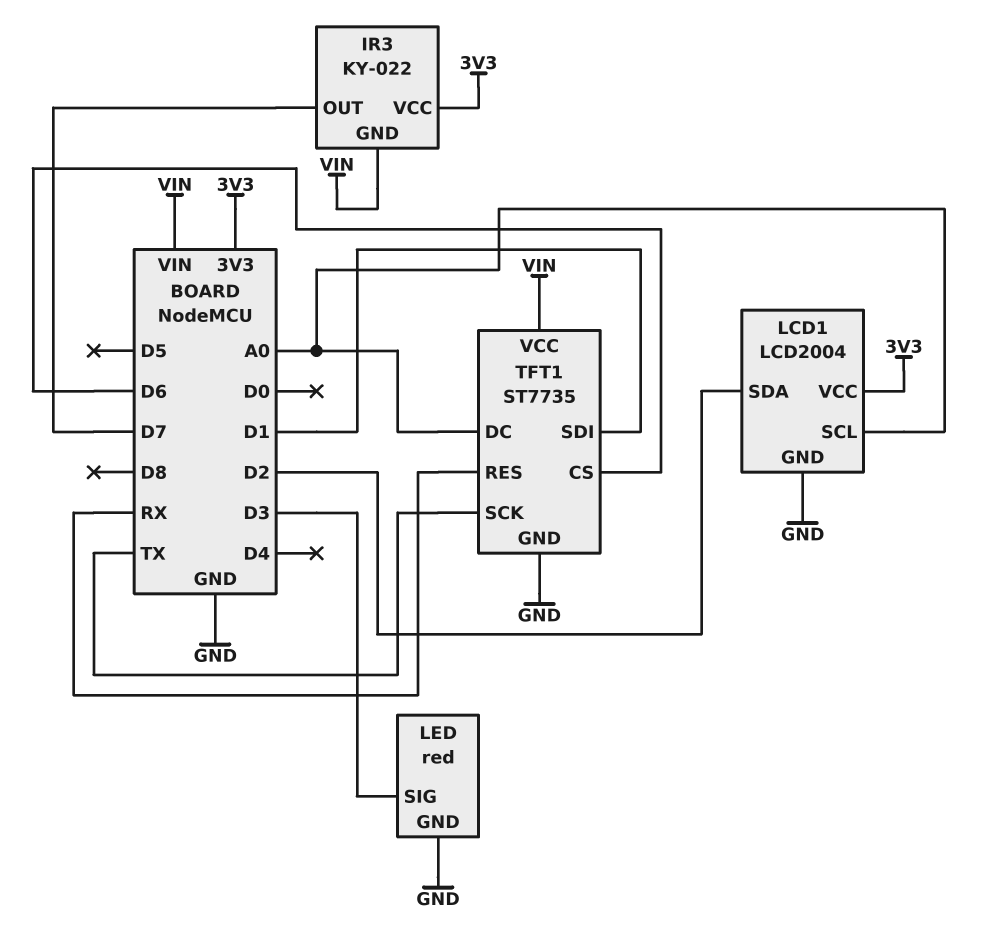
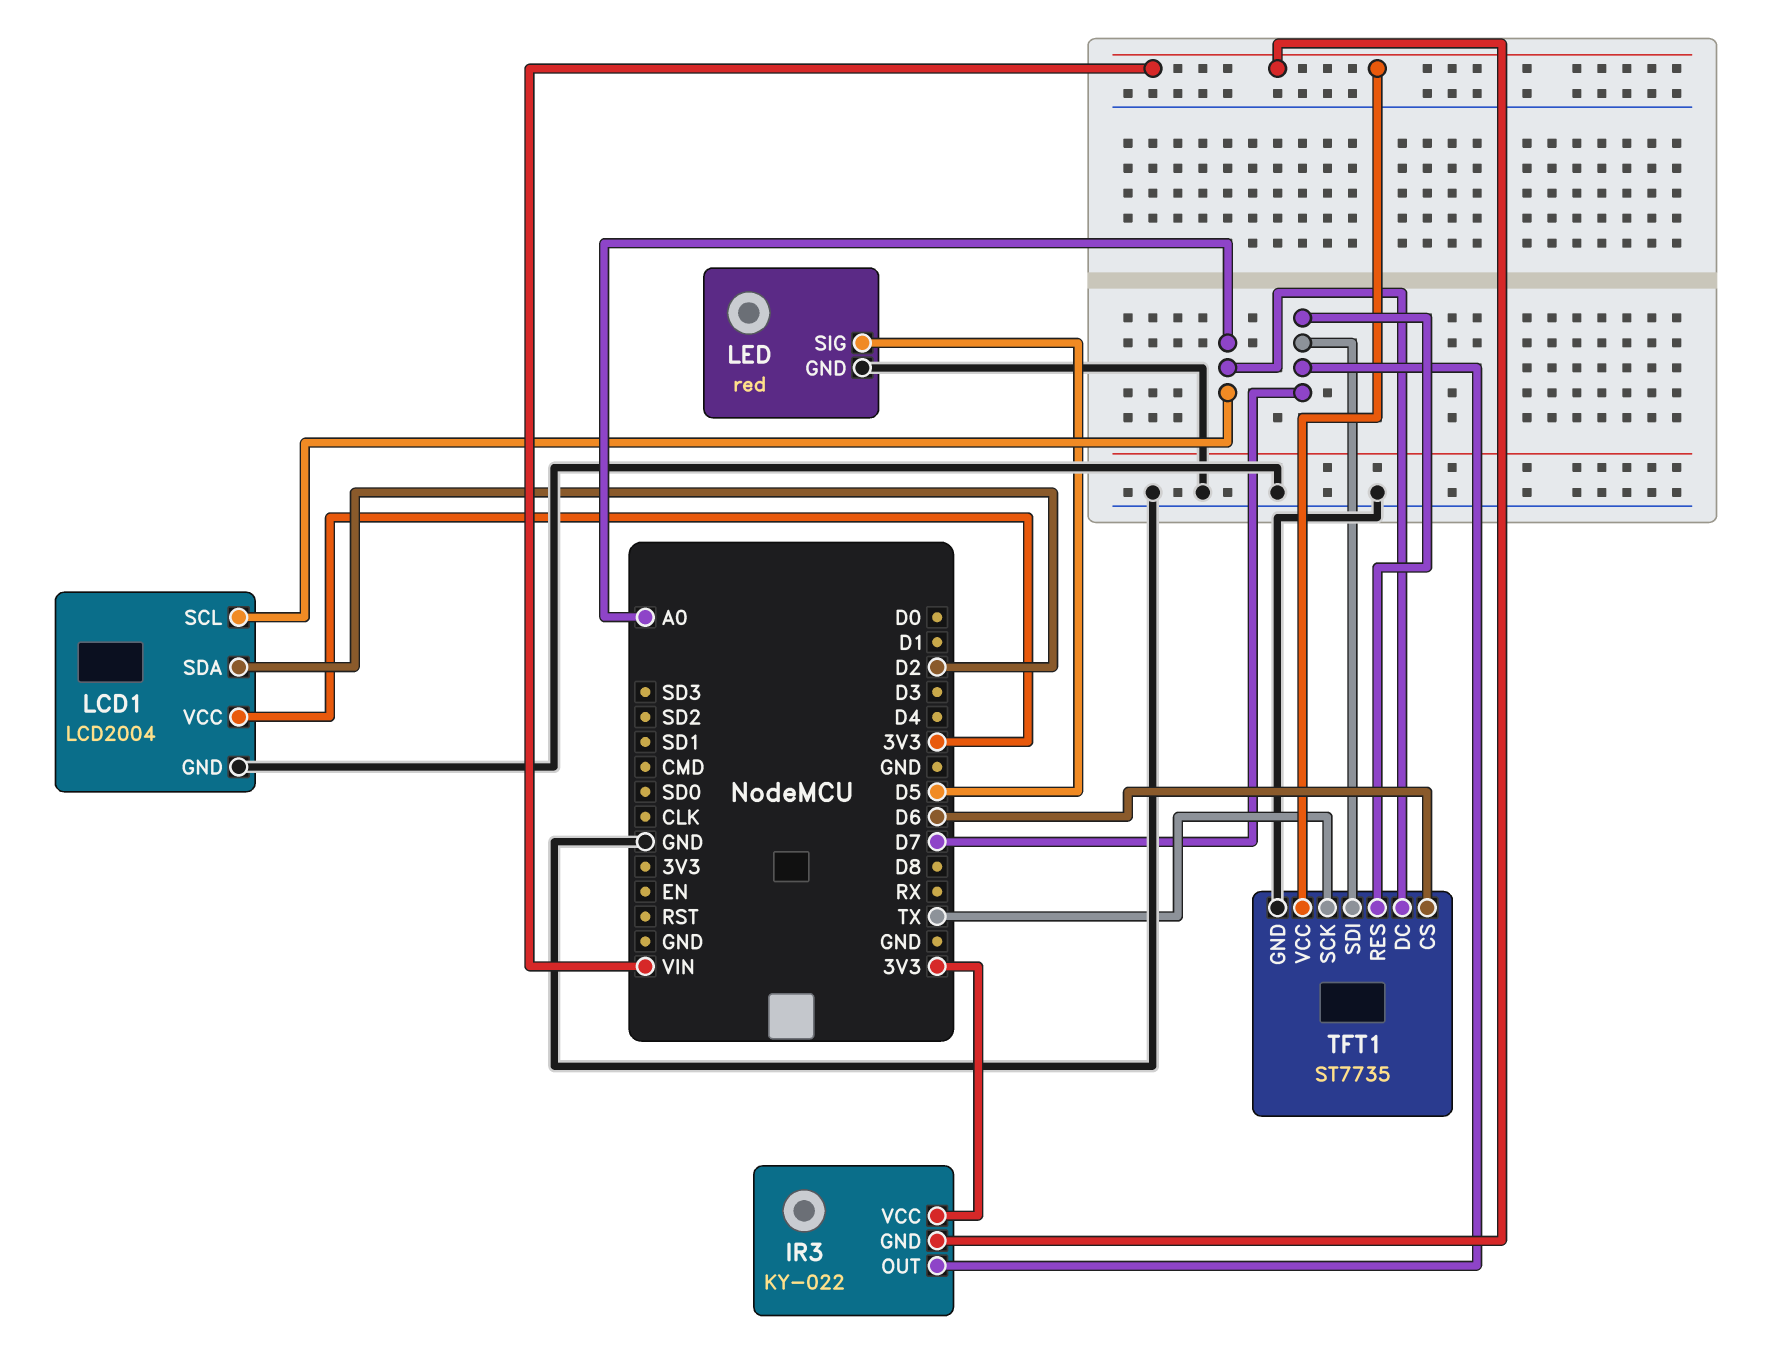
LED pin SIG: D3 -> D5
TFT1 pin RES: RX -> D7
TFT1 pin SDI: D1 -> D7

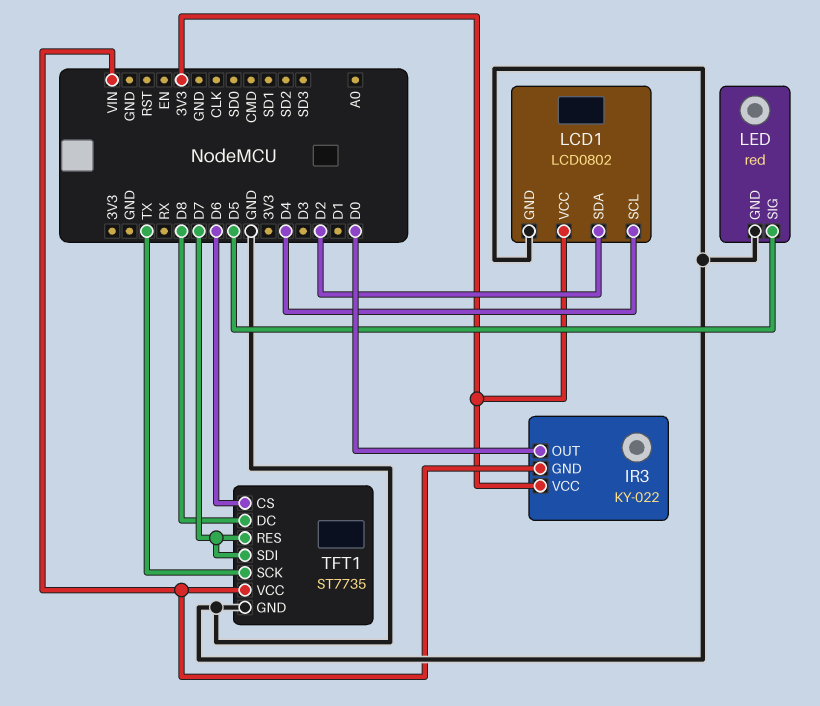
IR3 pin OUT: D7 -> D0
LCD1: LCD2004 -> LCD0802
LCD1 pin SCL: A0 -> D4
TFT1 pin DC: A0 -> D8

